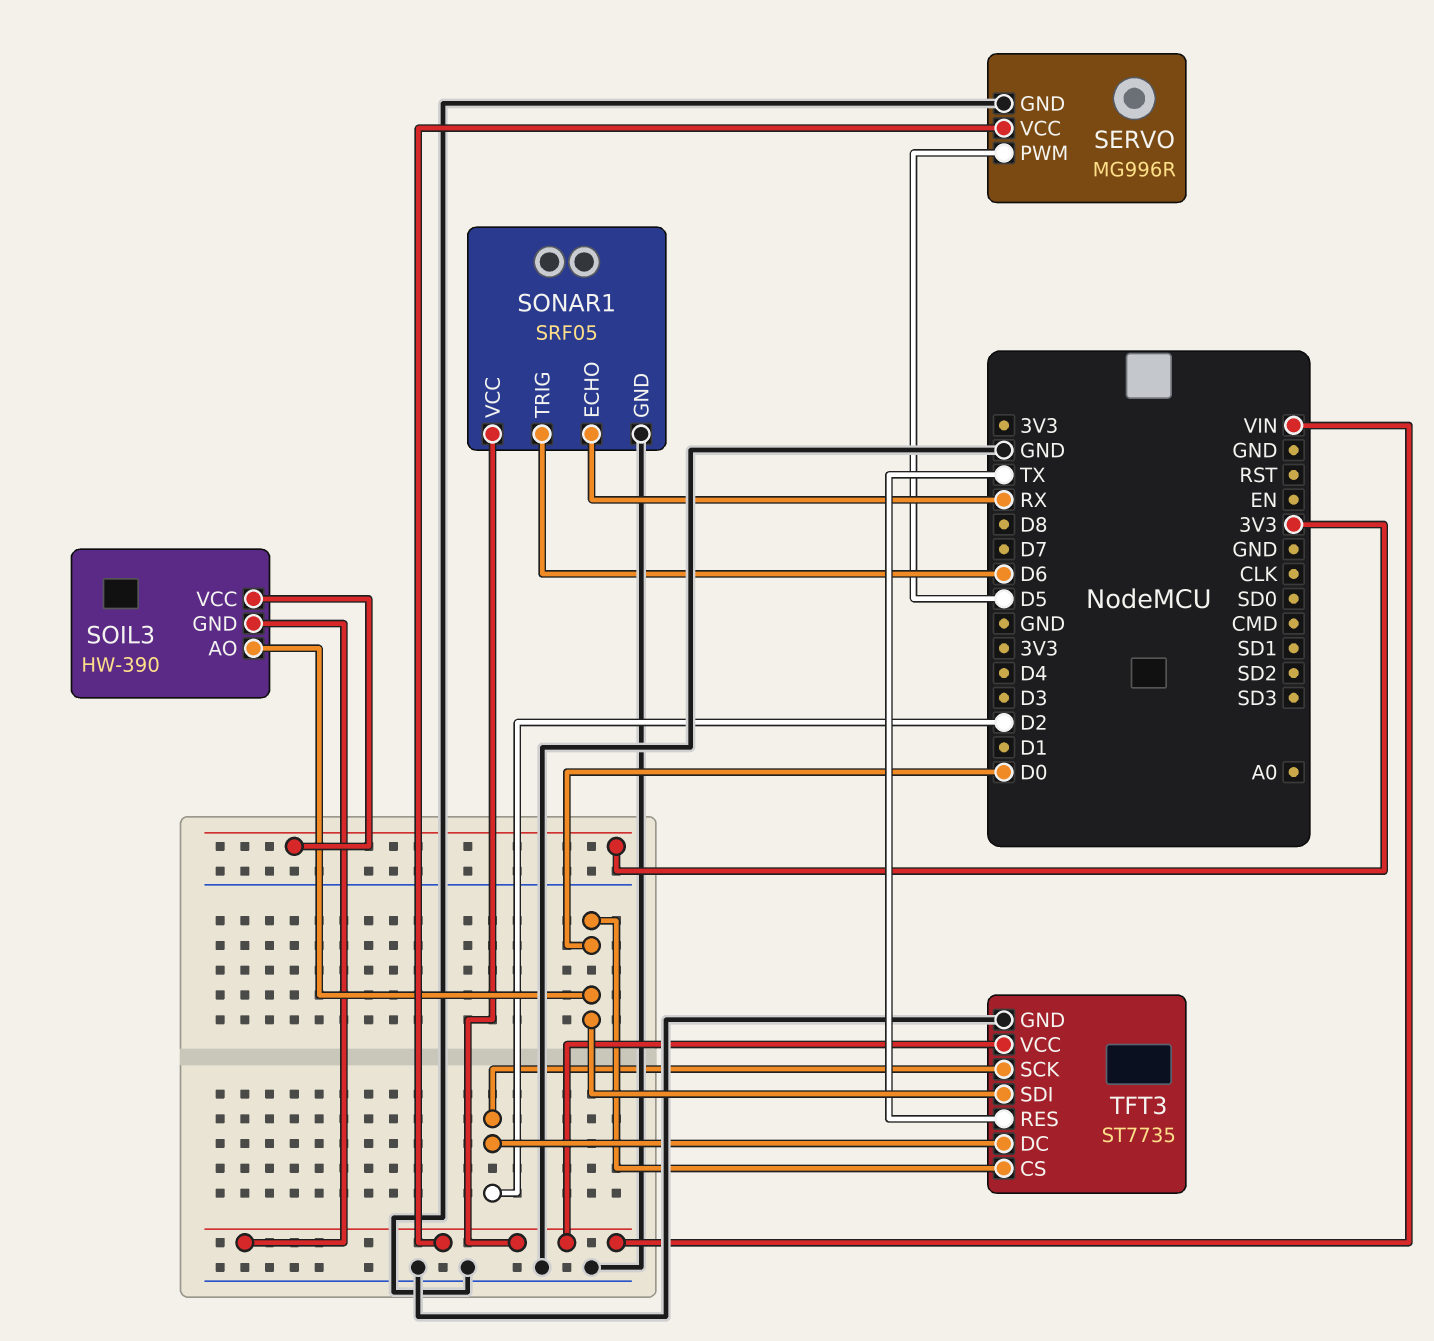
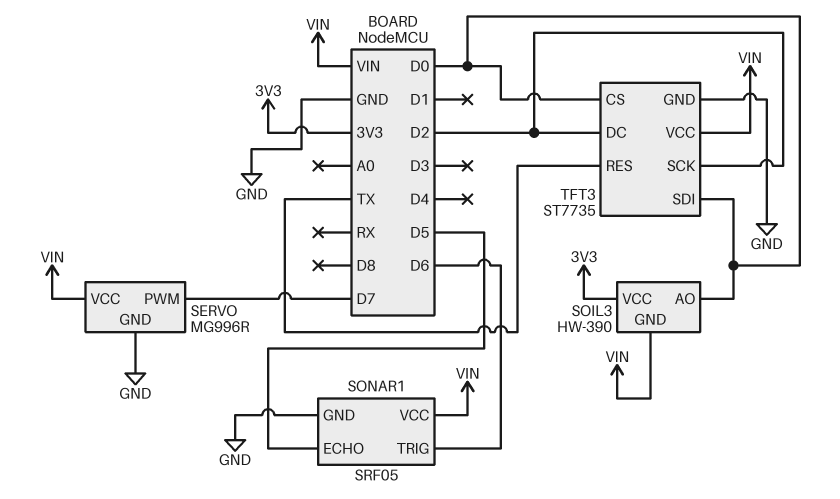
SERVO pin PWM: D5 -> D7
SONAR1 pin ECHO: RX -> D5

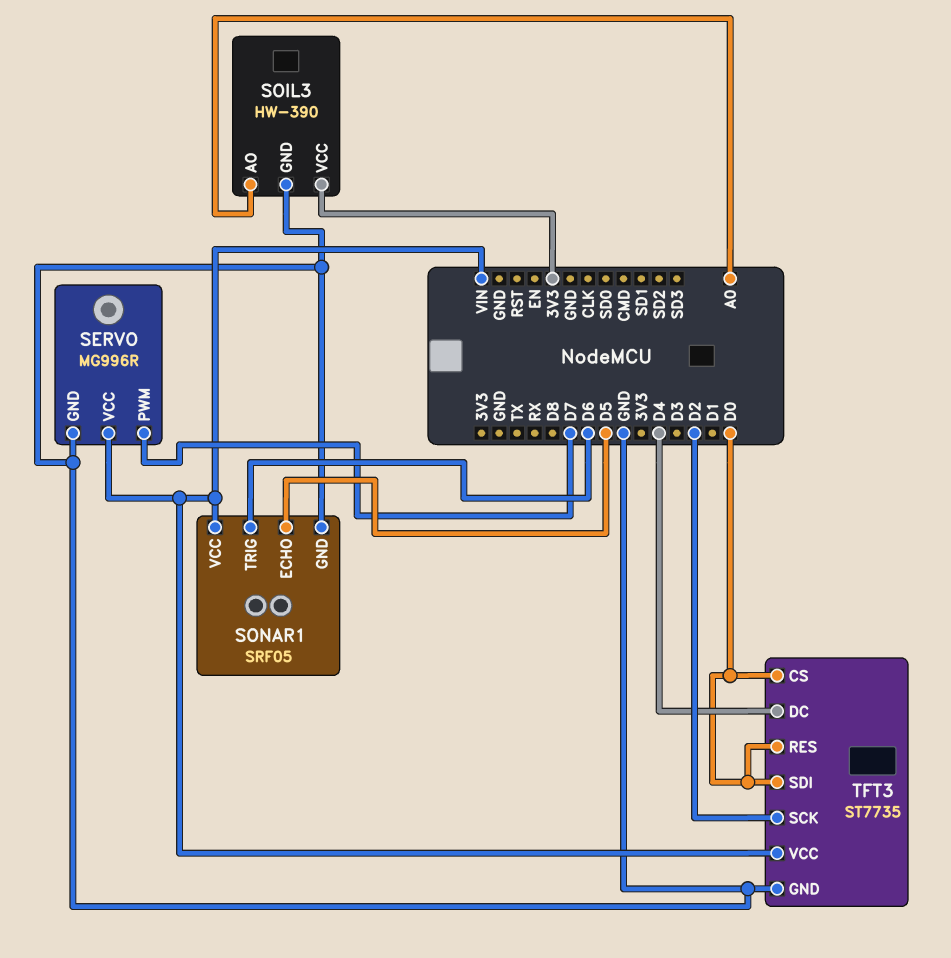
SOIL3 pin AO: D0 -> A0
SOIL3 pin GND: VIN -> GND
TFT3 pin DC: D2 -> D4
TFT3 pin RES: TX -> D0

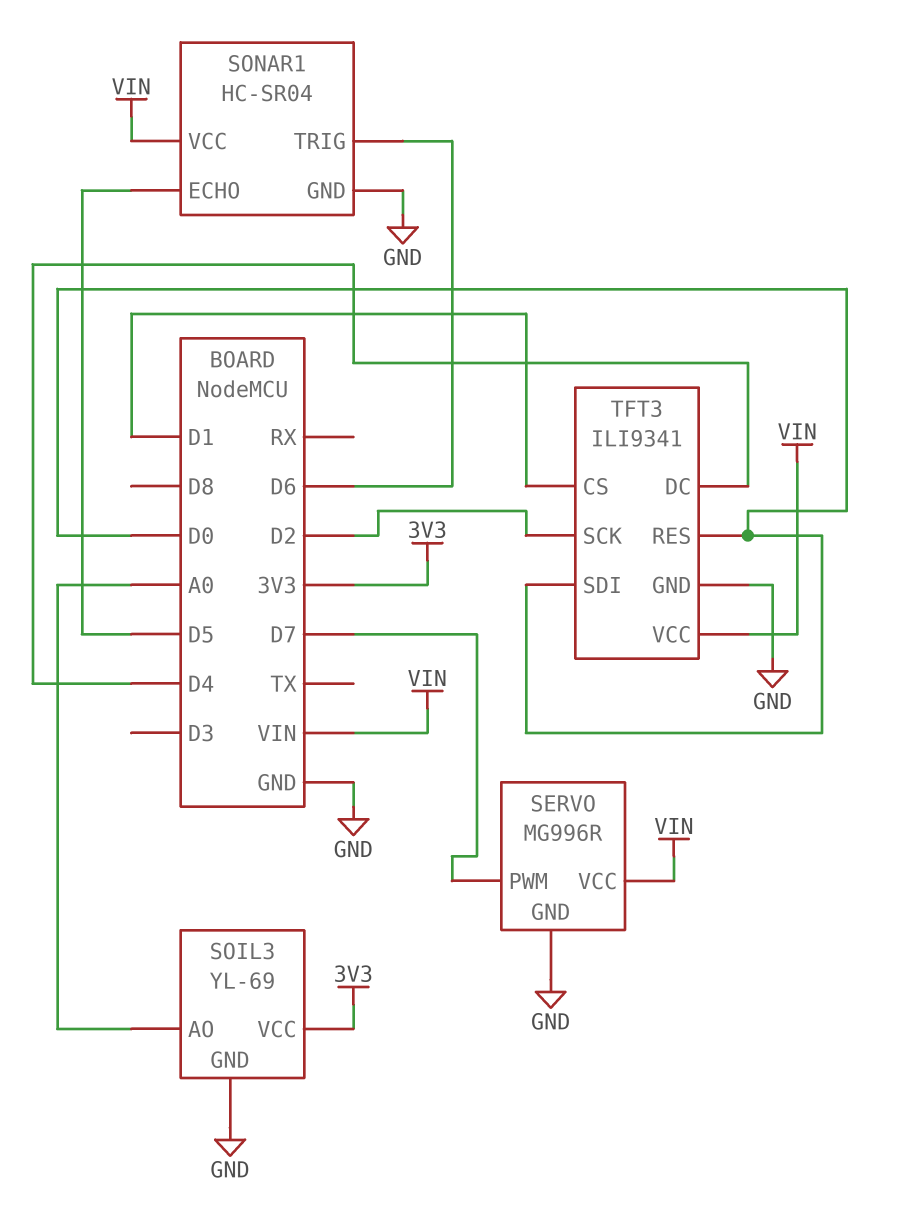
SOIL3: HW-390 -> YL-69
SONAR1: SRF05 -> HC-SR04
TFT3: ST7735 -> ILI9341
TFT3 pin CS: D0 -> D1

